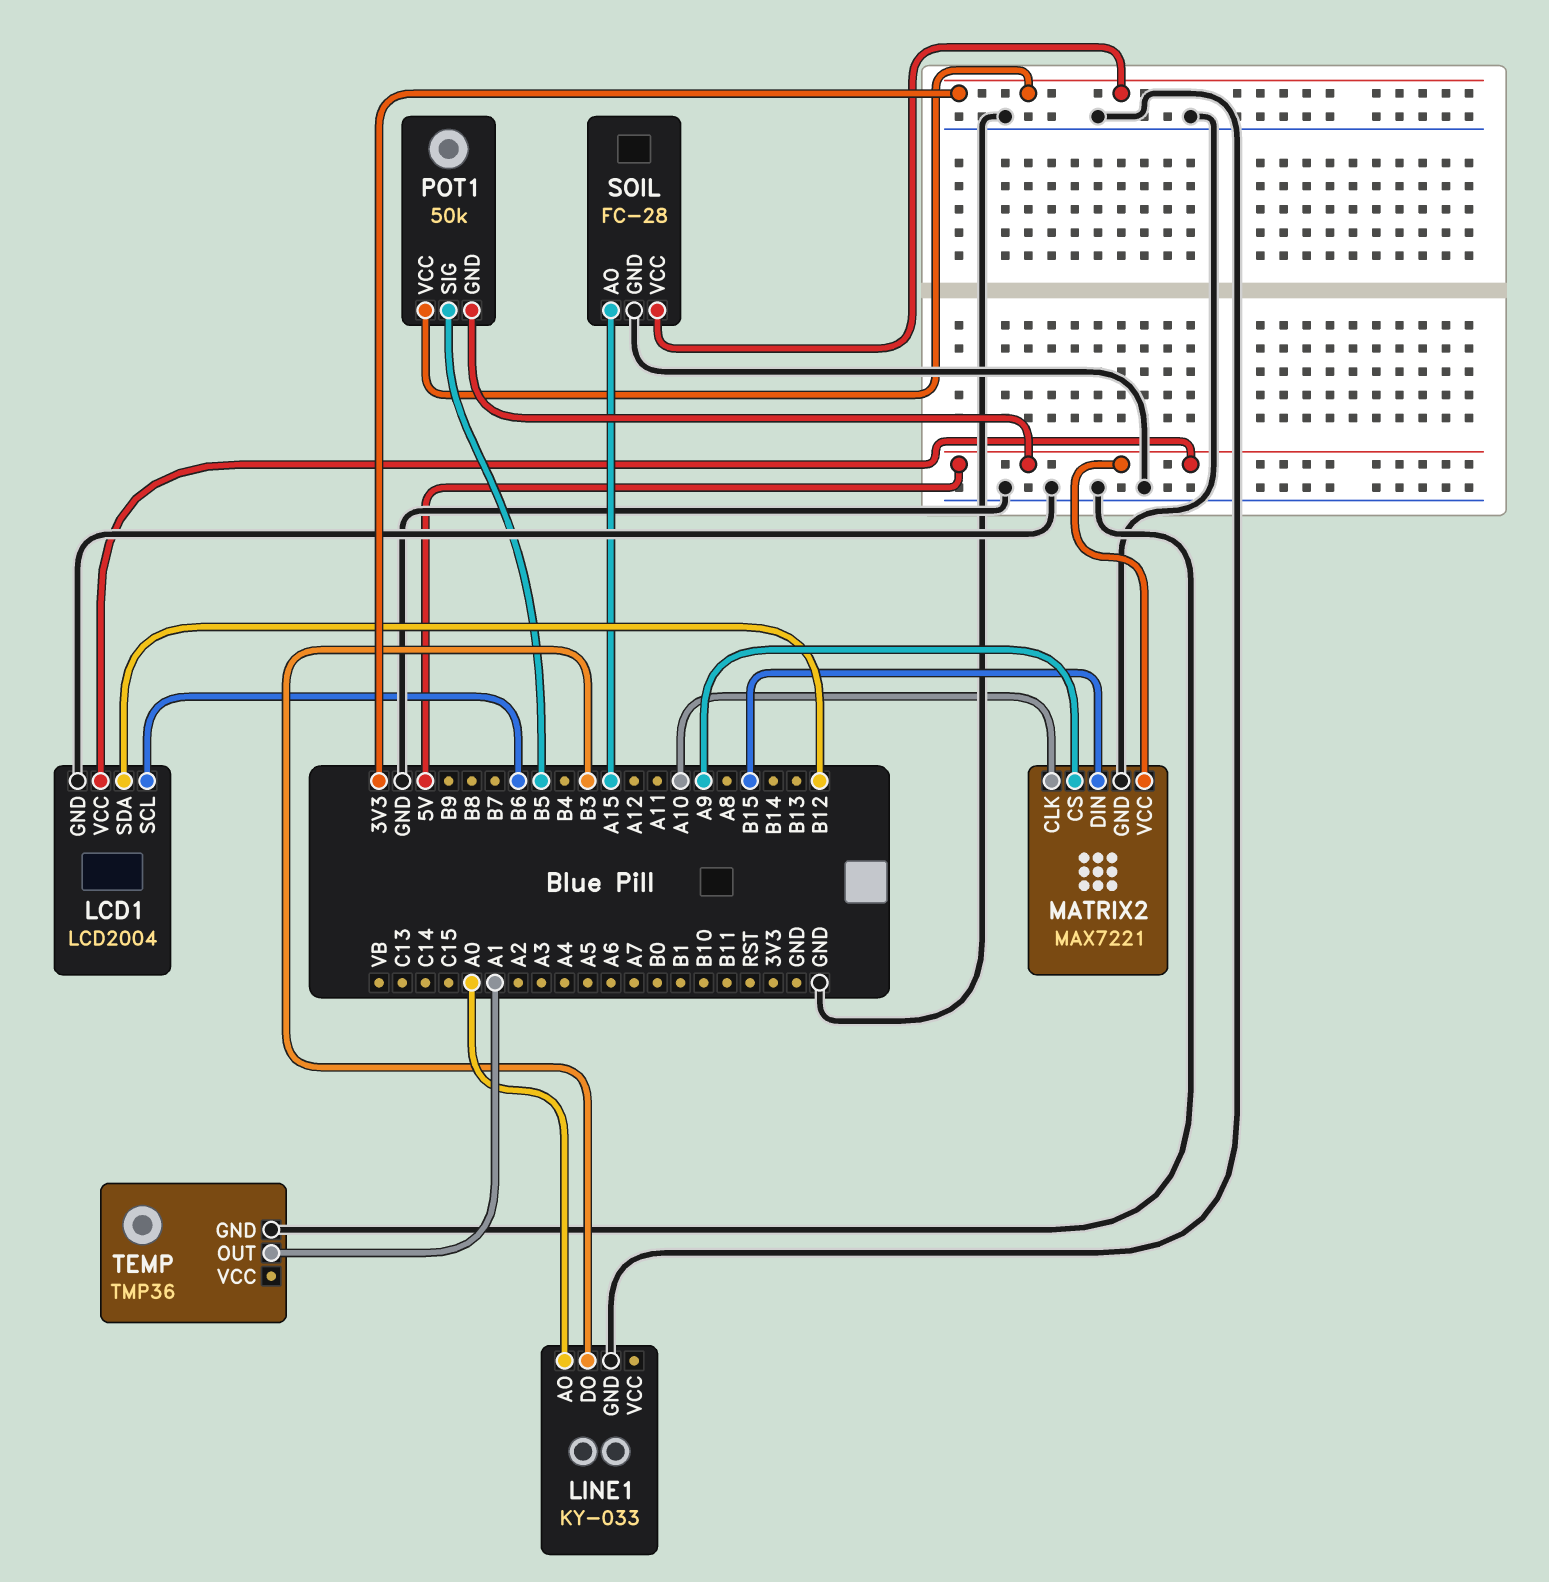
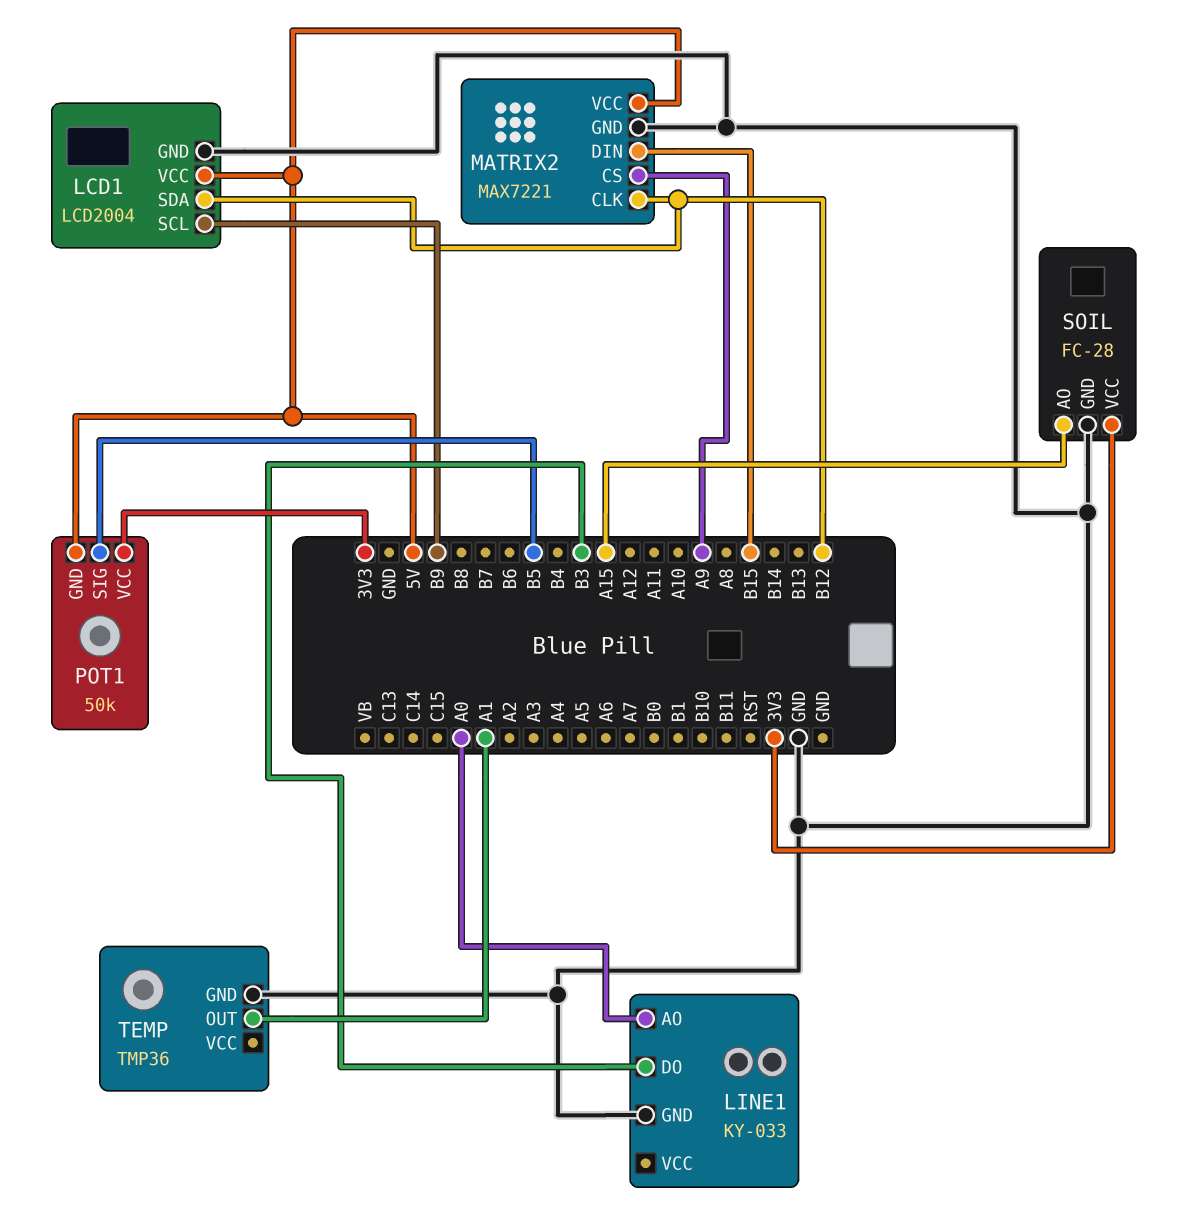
LCD1 pin SCL: B6 -> B9
MATRIX2 pin CLK: A10 -> B12

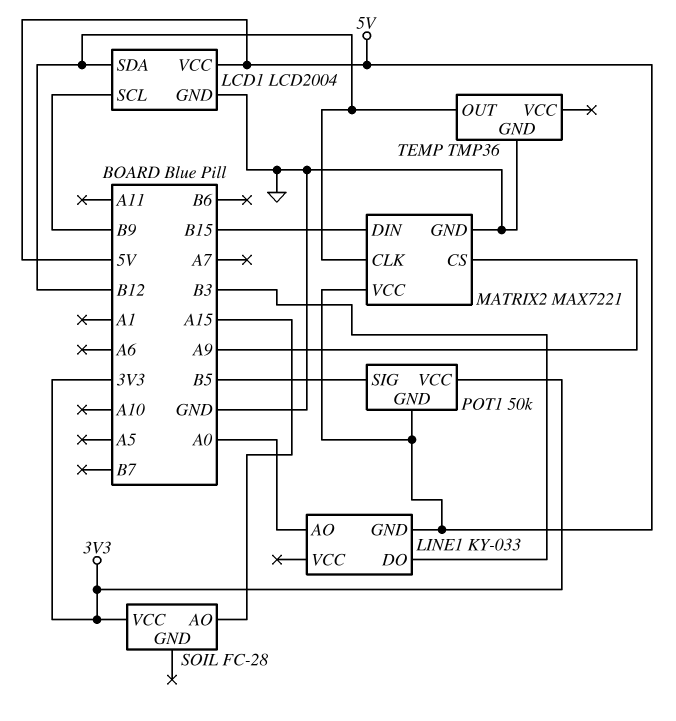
LINE1 pin GND: GND -> 5V
SOIL pin GND: GND -> none
TEMP pin OUT: A1 -> B12

